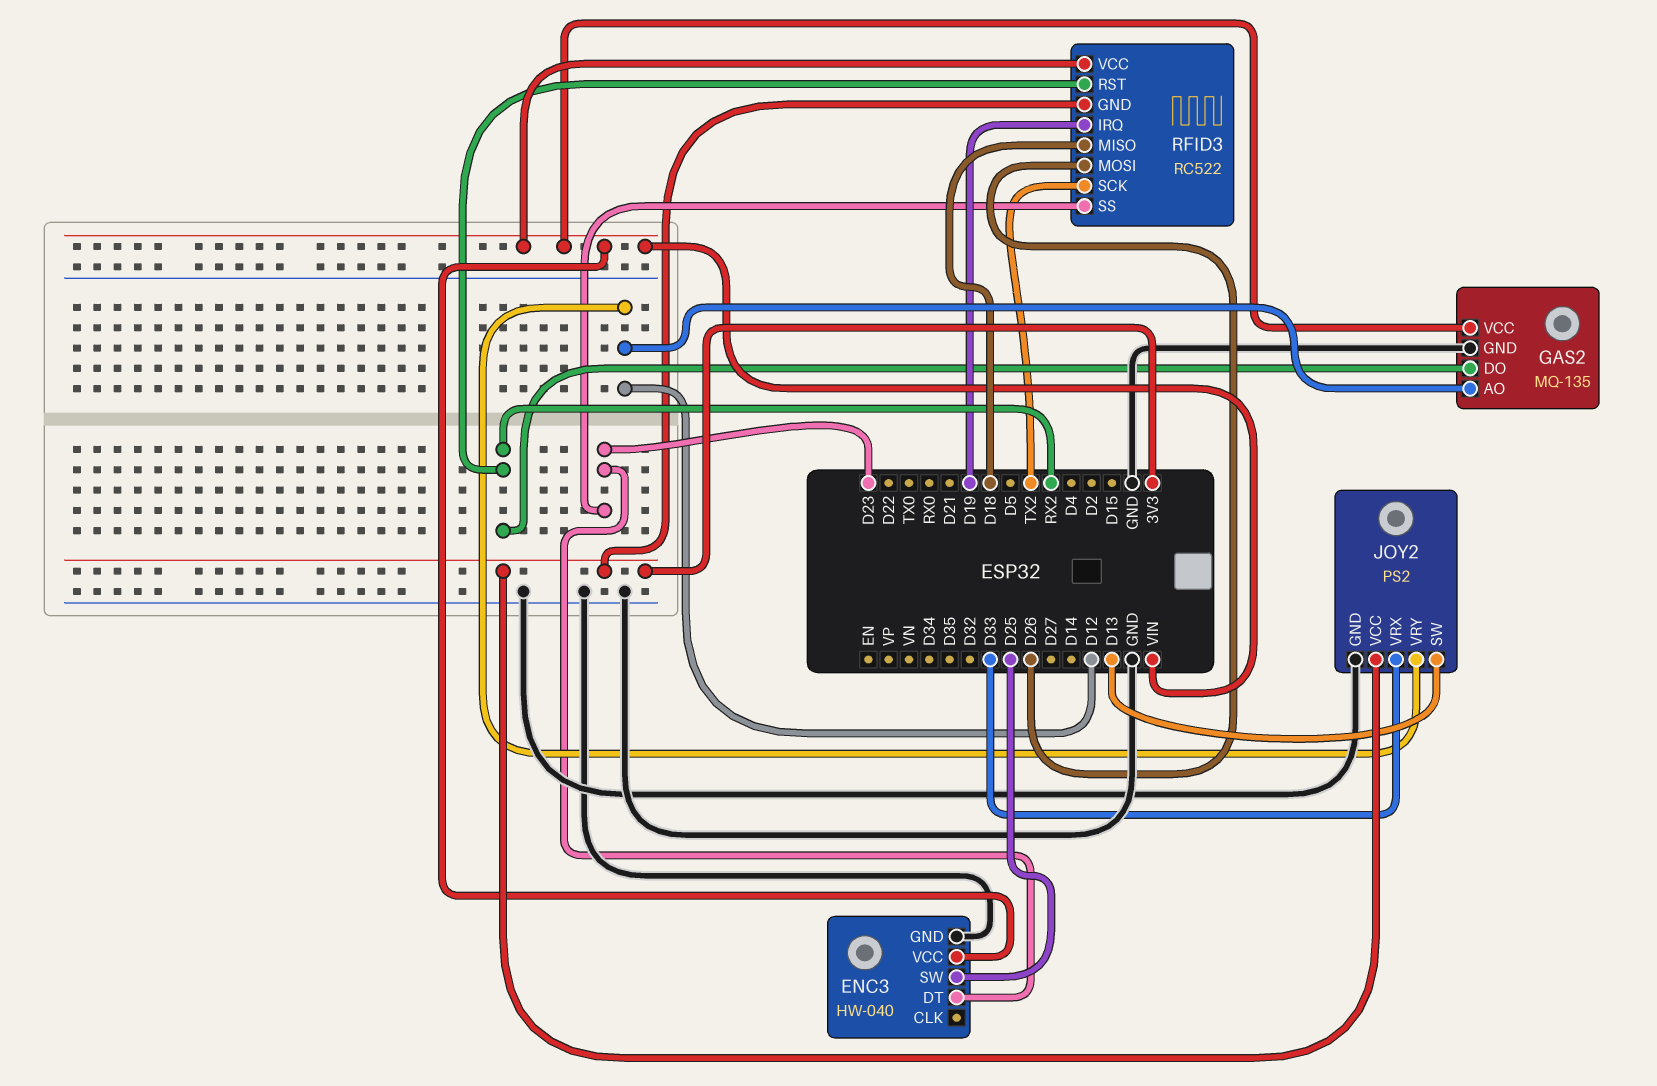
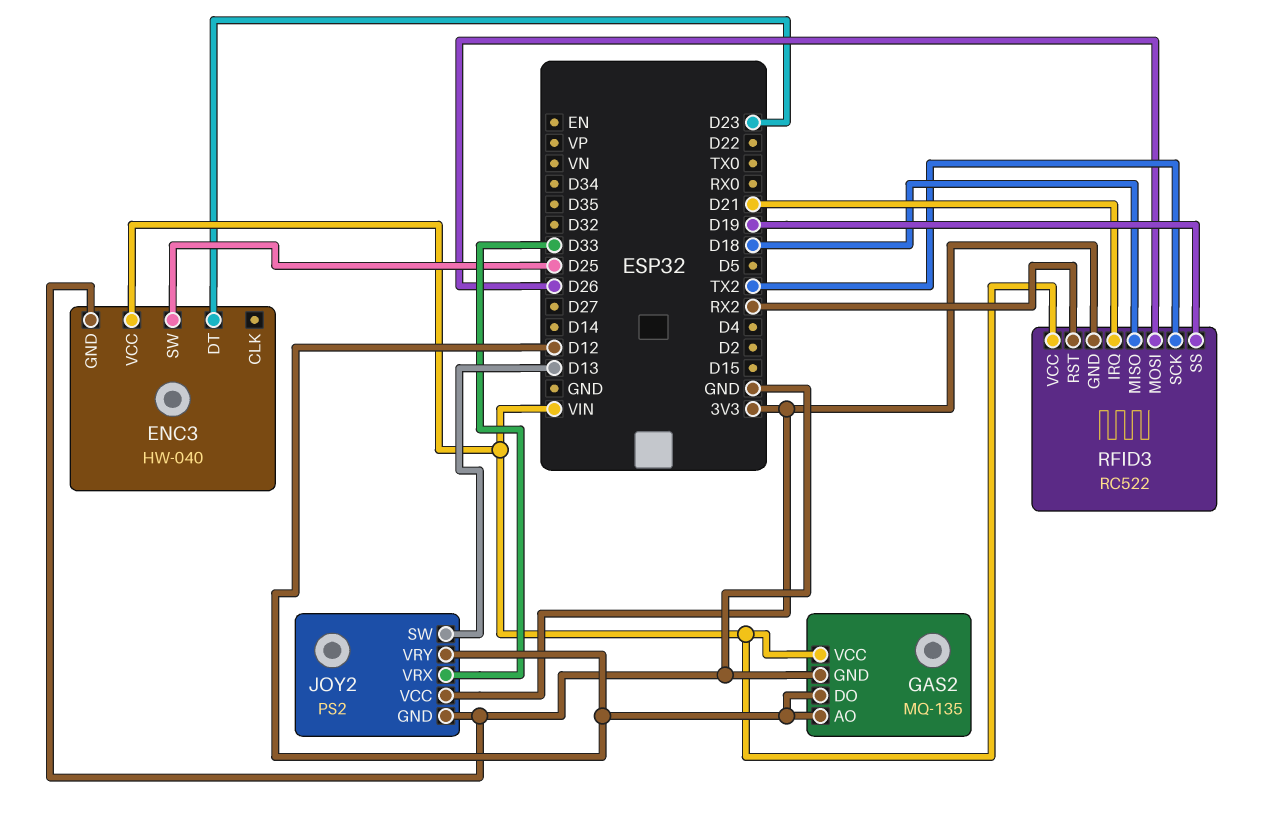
GAS2 pin DO: RX2 -> D12
RFID3 pin IRQ: D19 -> D21
RFID3 pin SS: D23 -> D19

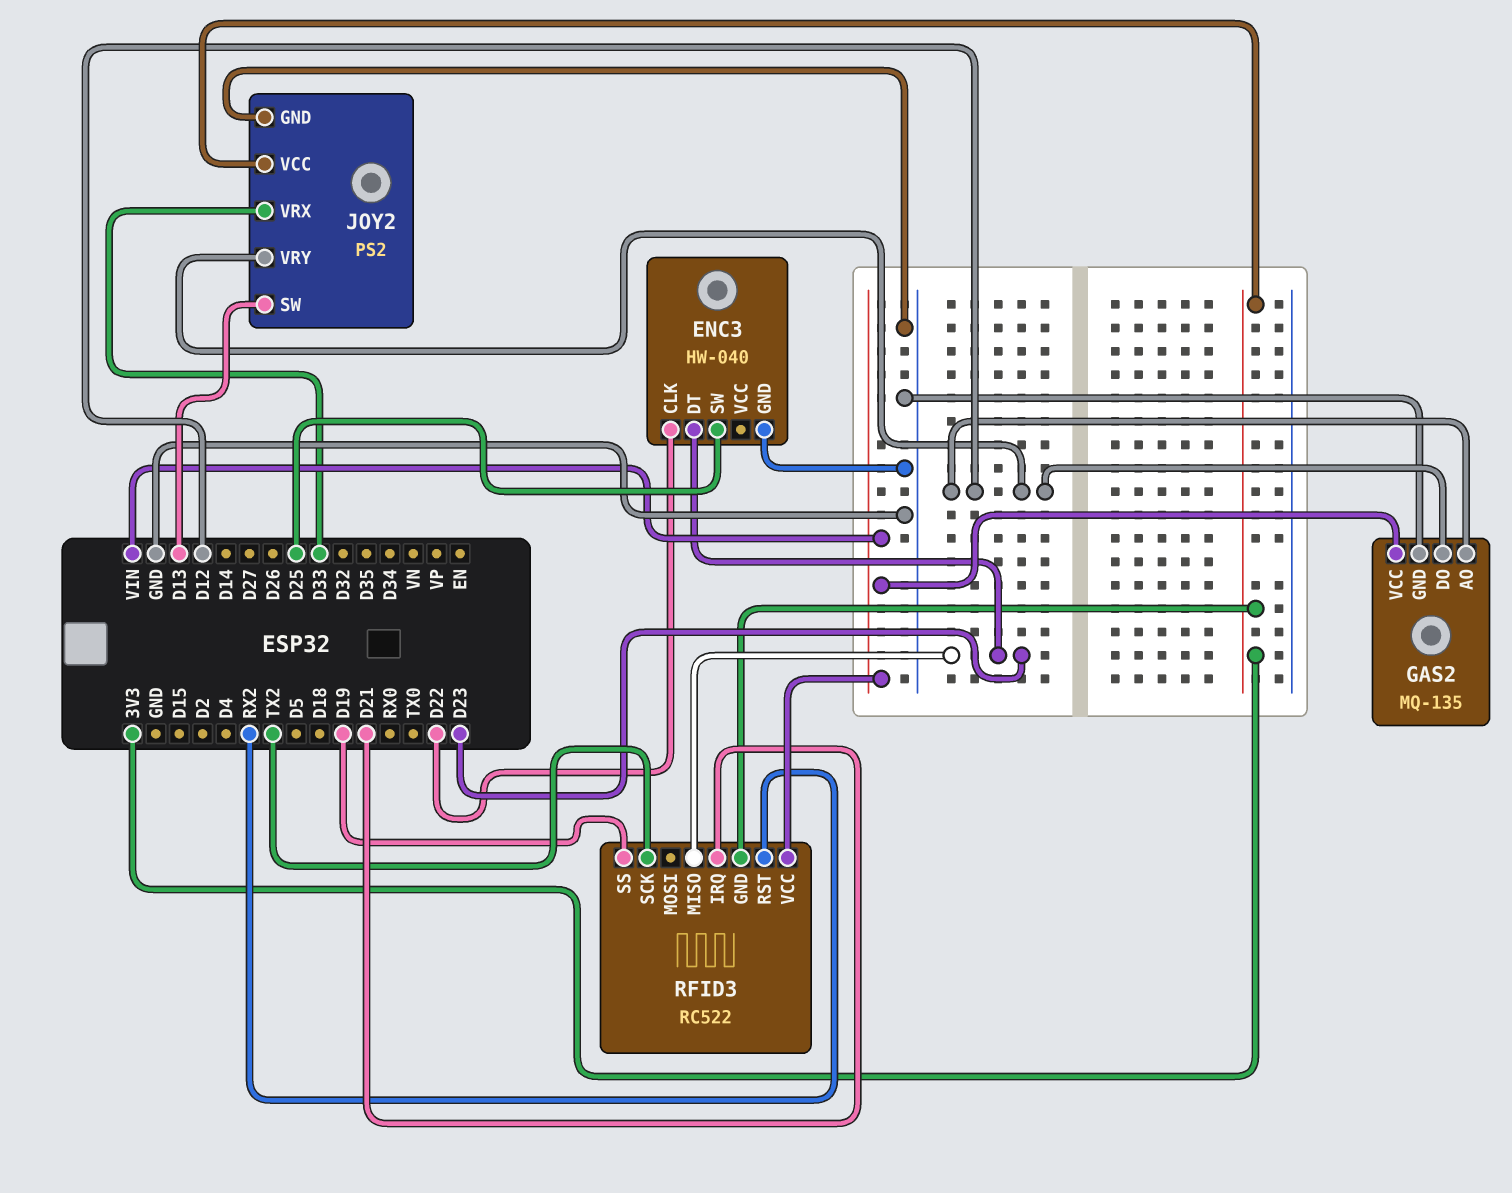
ENC3 pin CLK: none -> D22
ENC3 pin VCC: VIN -> none
RFID3 pin MISO: D18 -> D23
RFID3 pin MOSI: D26 -> none

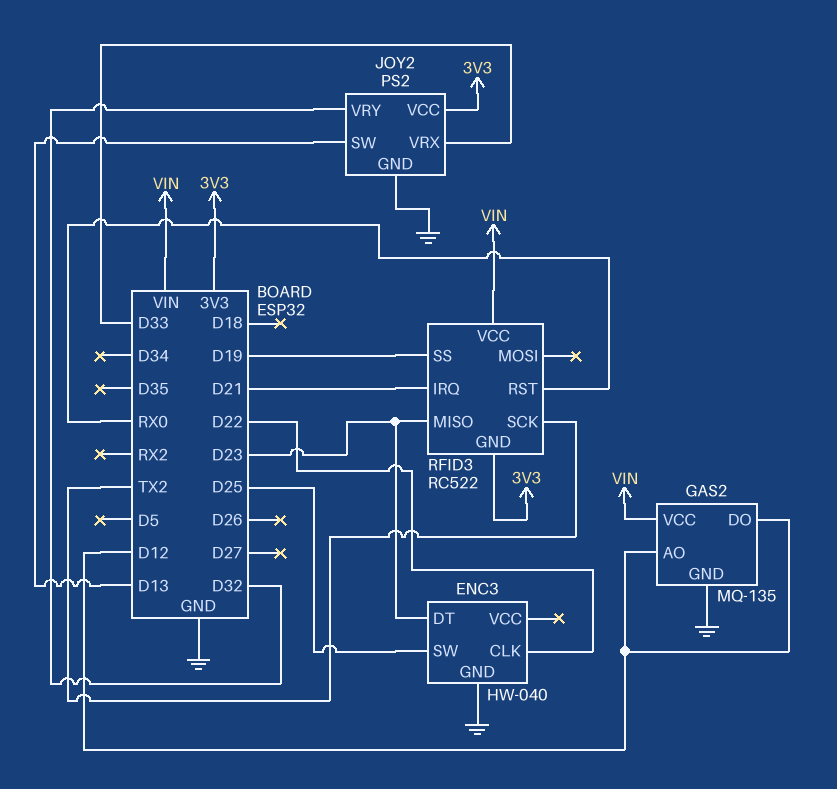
JOY2 pin VRY: D12 -> D32
RFID3 pin RST: RX2 -> RX0

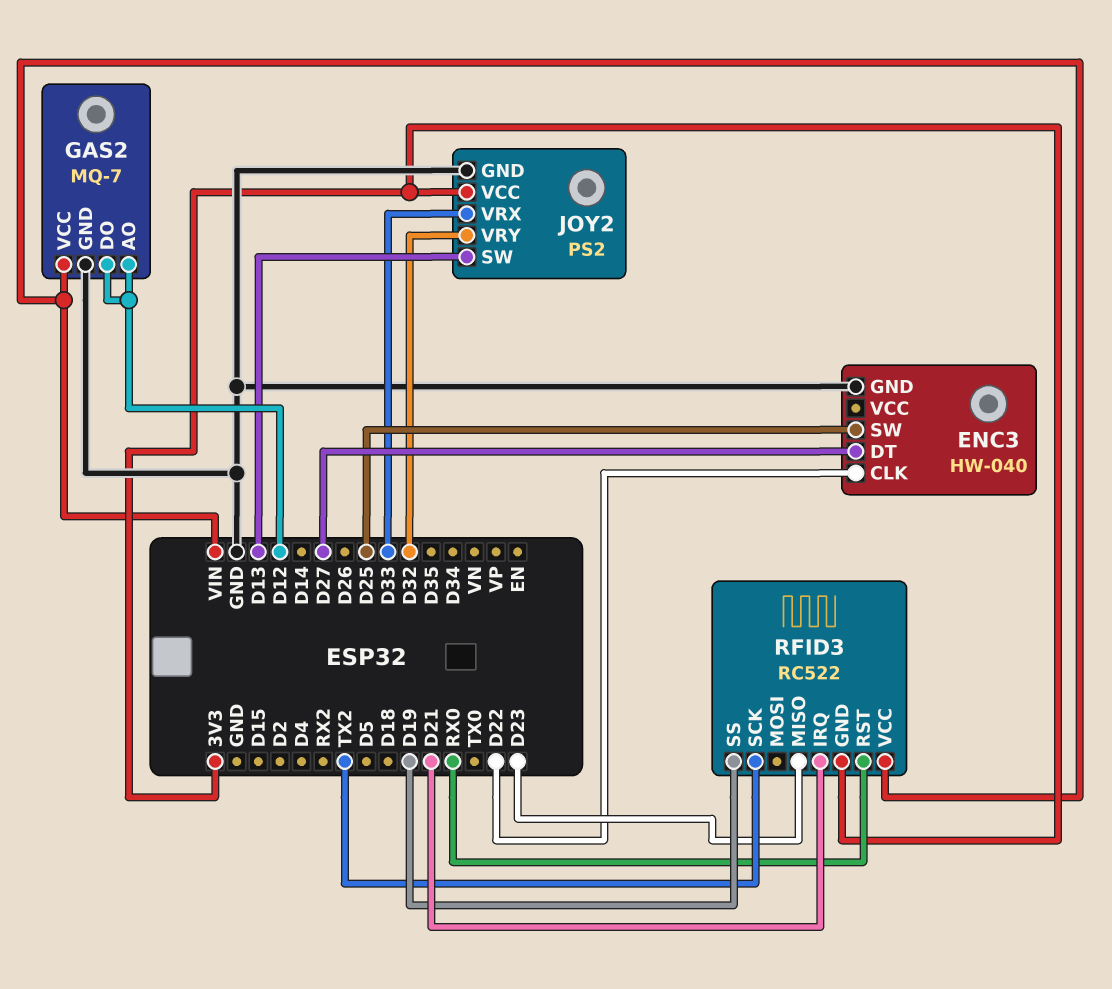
ENC3 pin DT: D23 -> D27
GAS2: MQ-135 -> MQ-7

